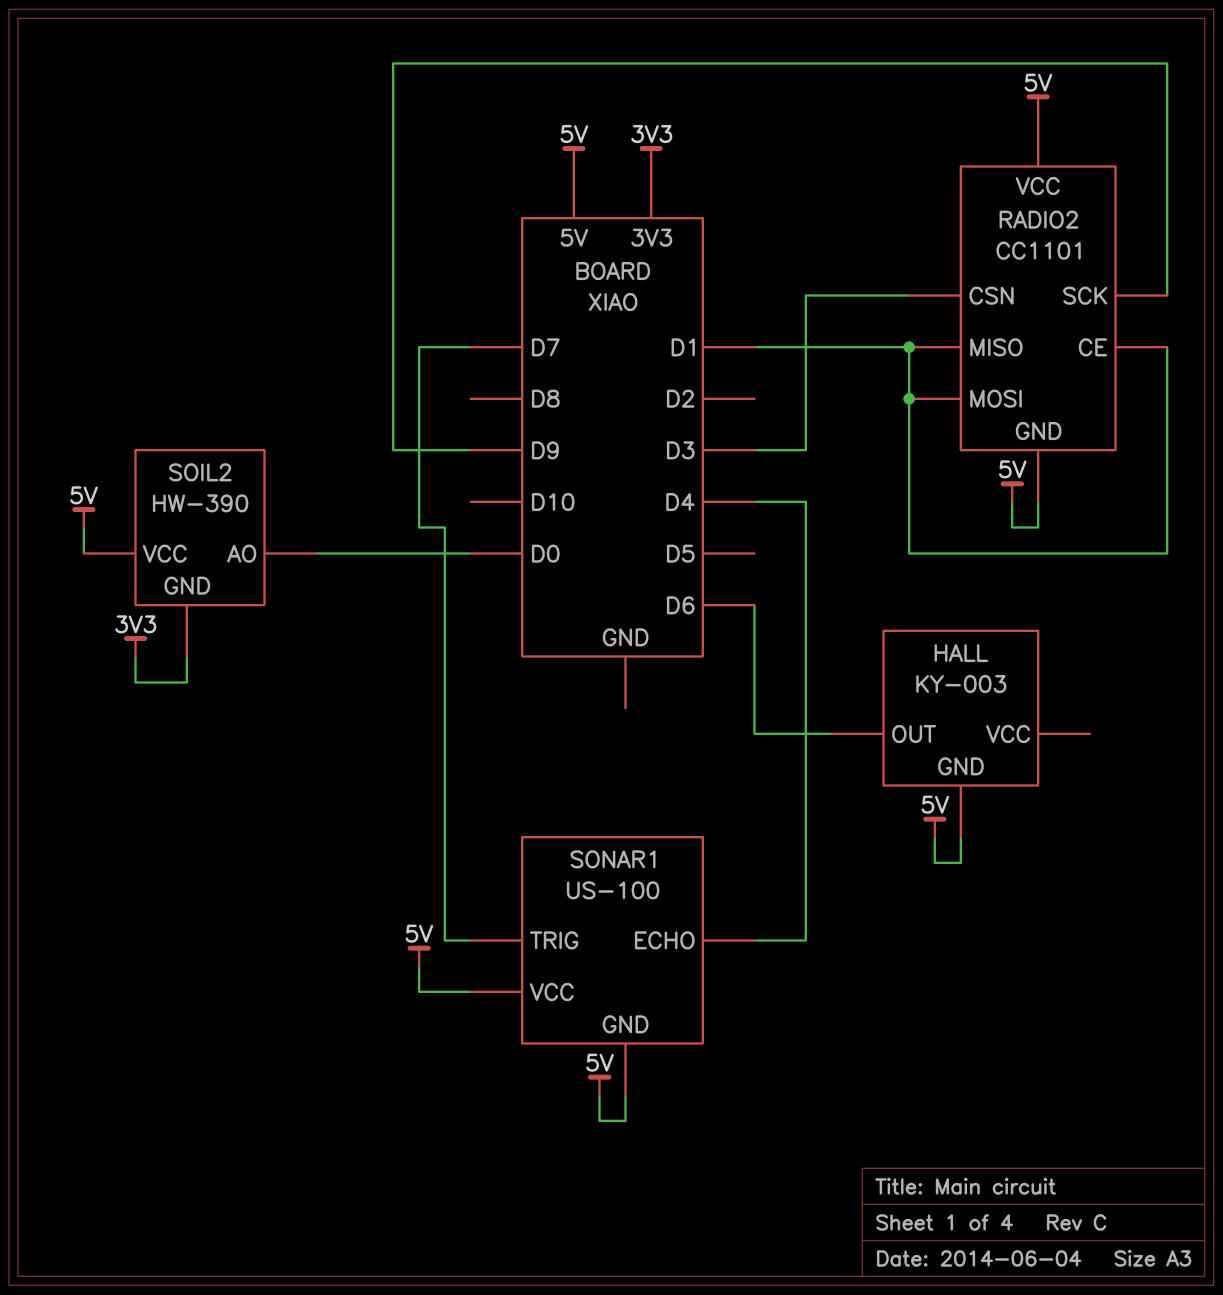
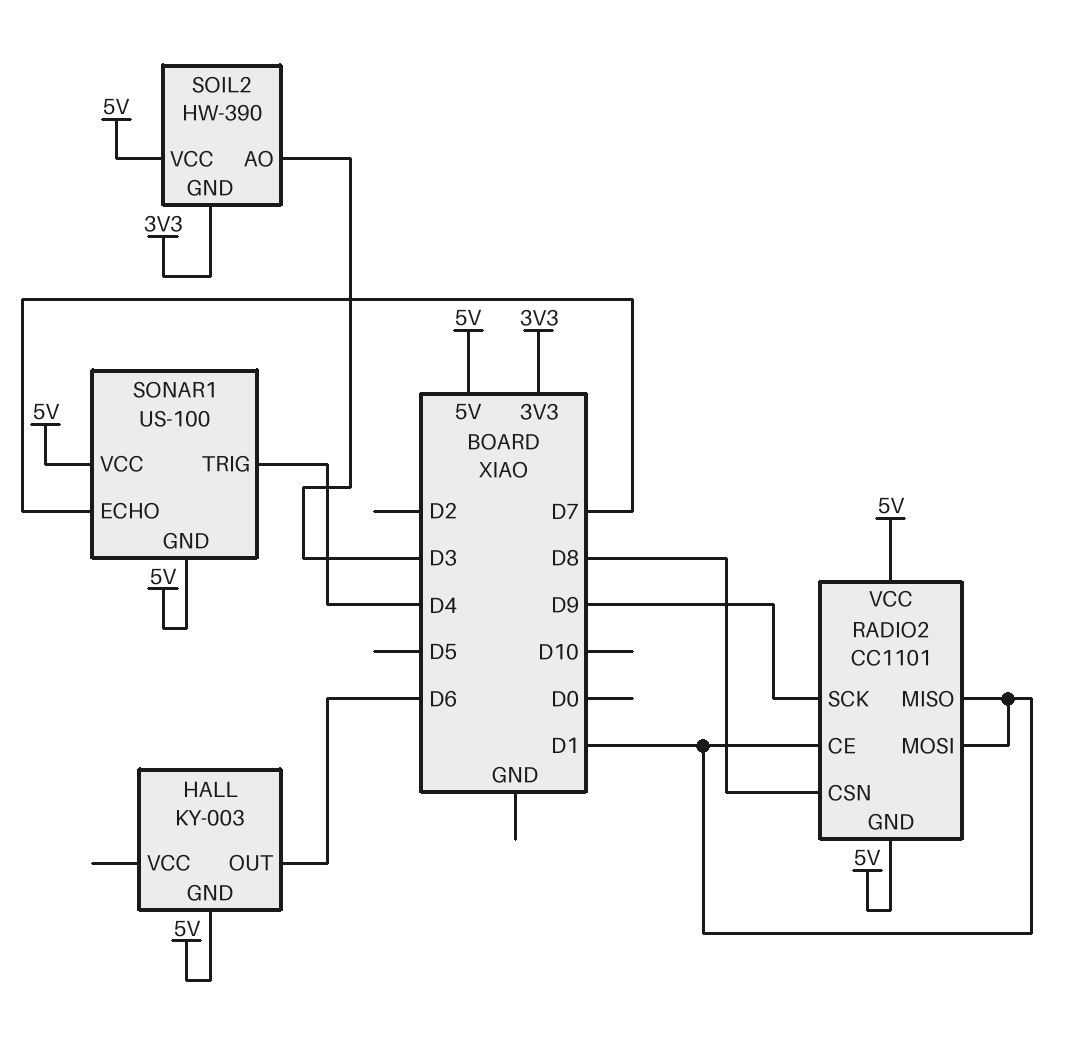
RADIO2 pin CSN: D3 -> D8
SOIL2 pin AO: D0 -> D3
SONAR1 pin ECHO: D4 -> D7
SONAR1 pin TRIG: D7 -> D4

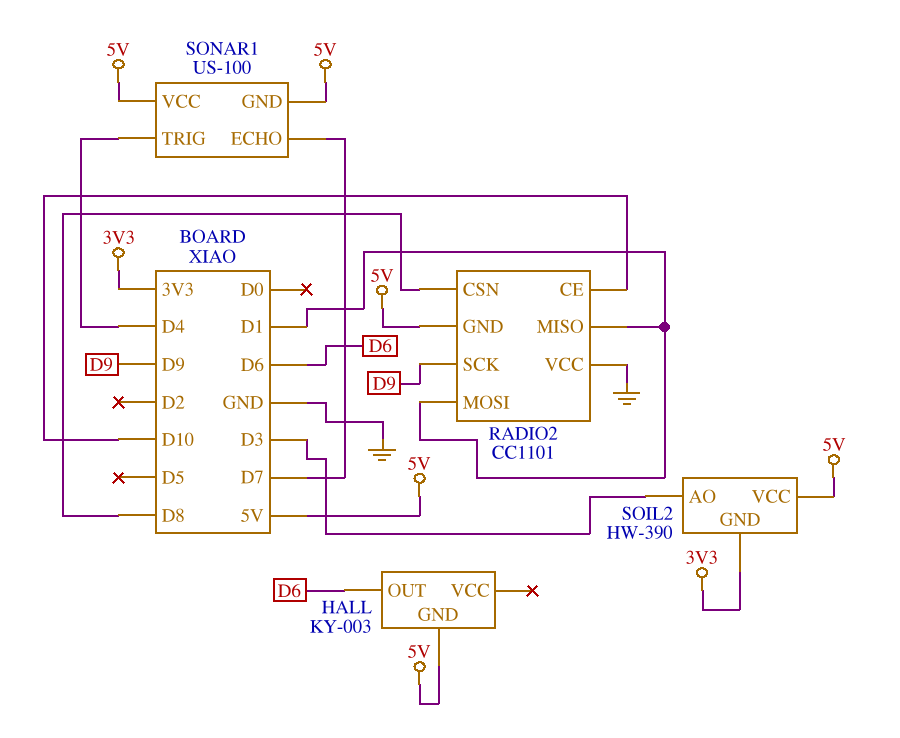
RADIO2 pin CE: D1 -> D10
RADIO2 pin VCC: 5V -> GND

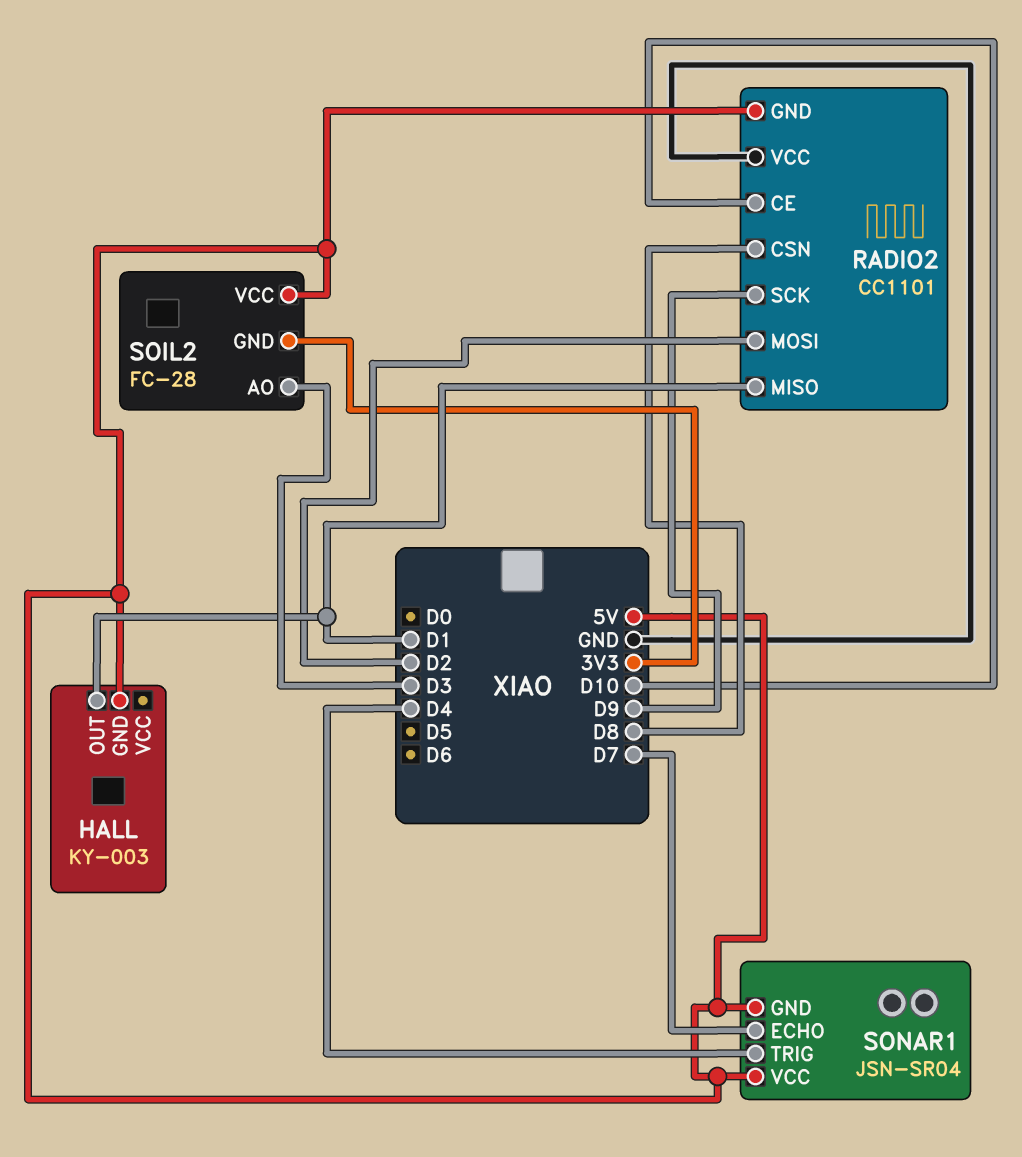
HALL pin OUT: D6 -> D1
RADIO2 pin MOSI: D1 -> D2
SOIL2: HW-390 -> FC-28
SONAR1: US-100 -> JSN-SR04

